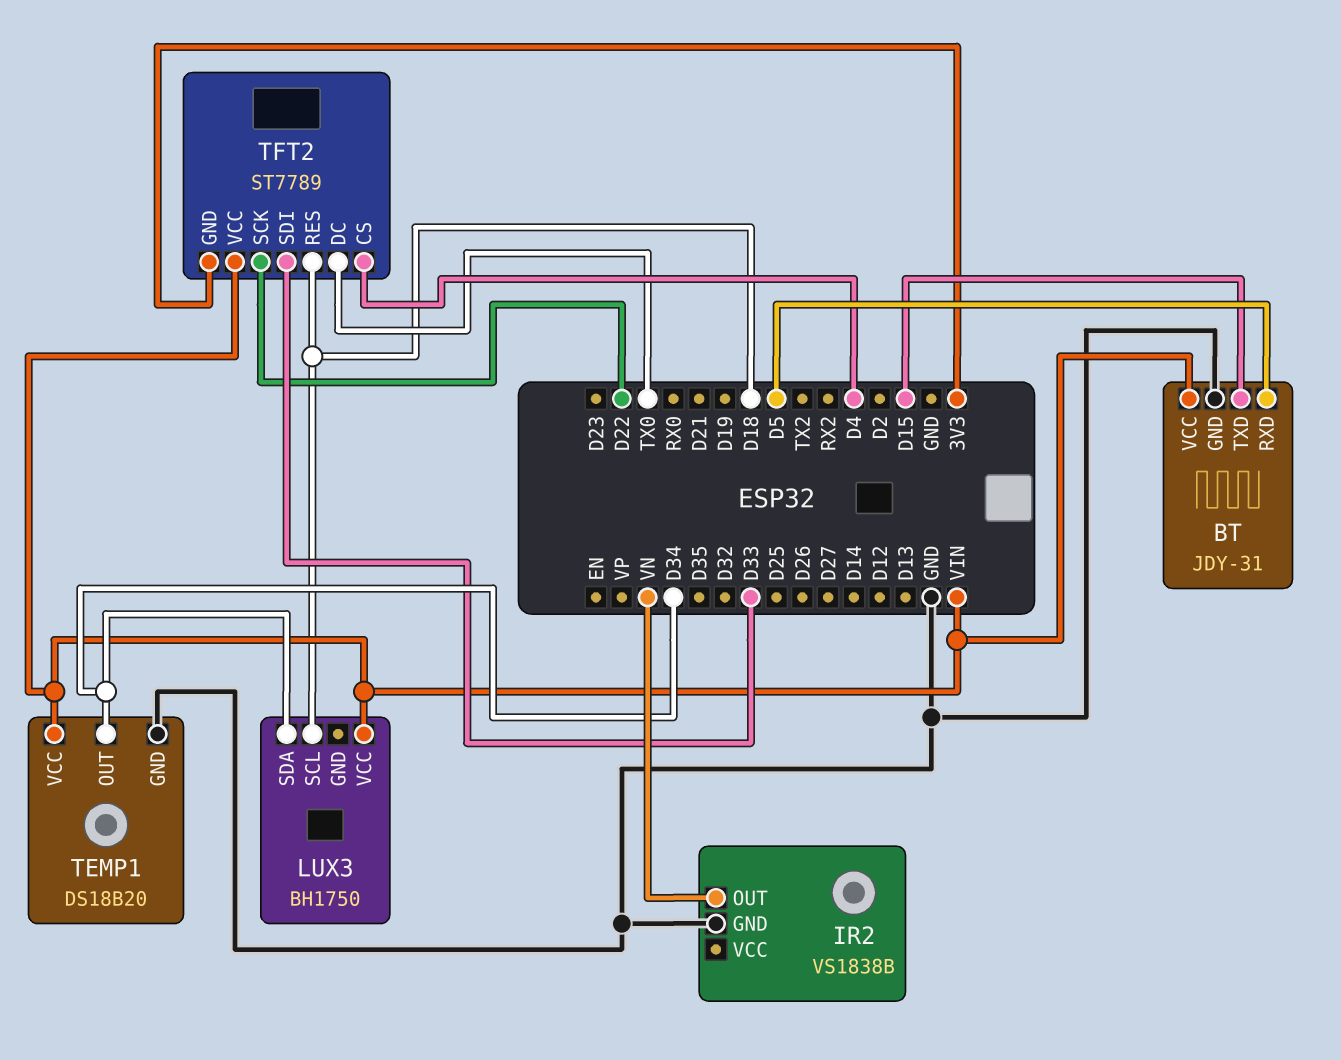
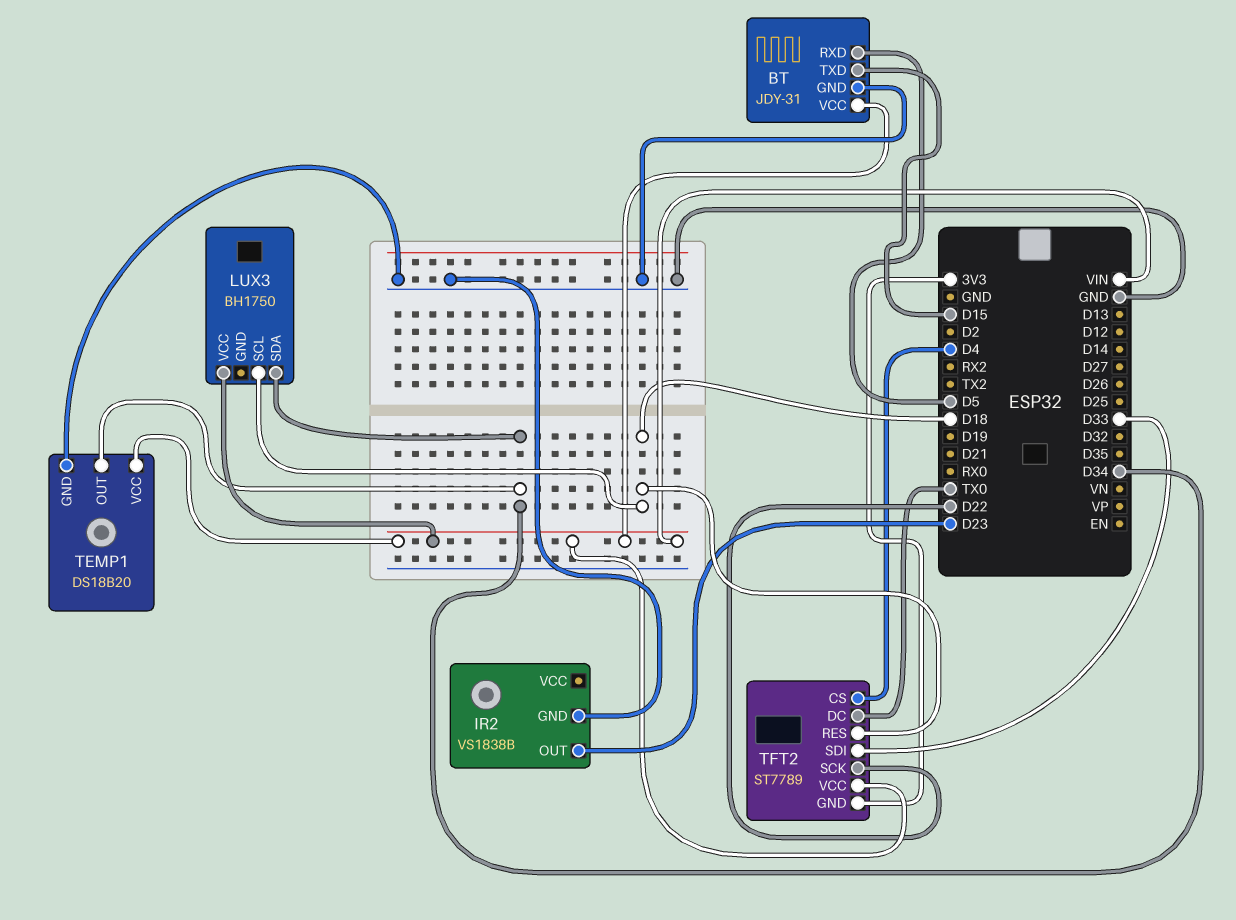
IR2 pin OUT: VN -> D23

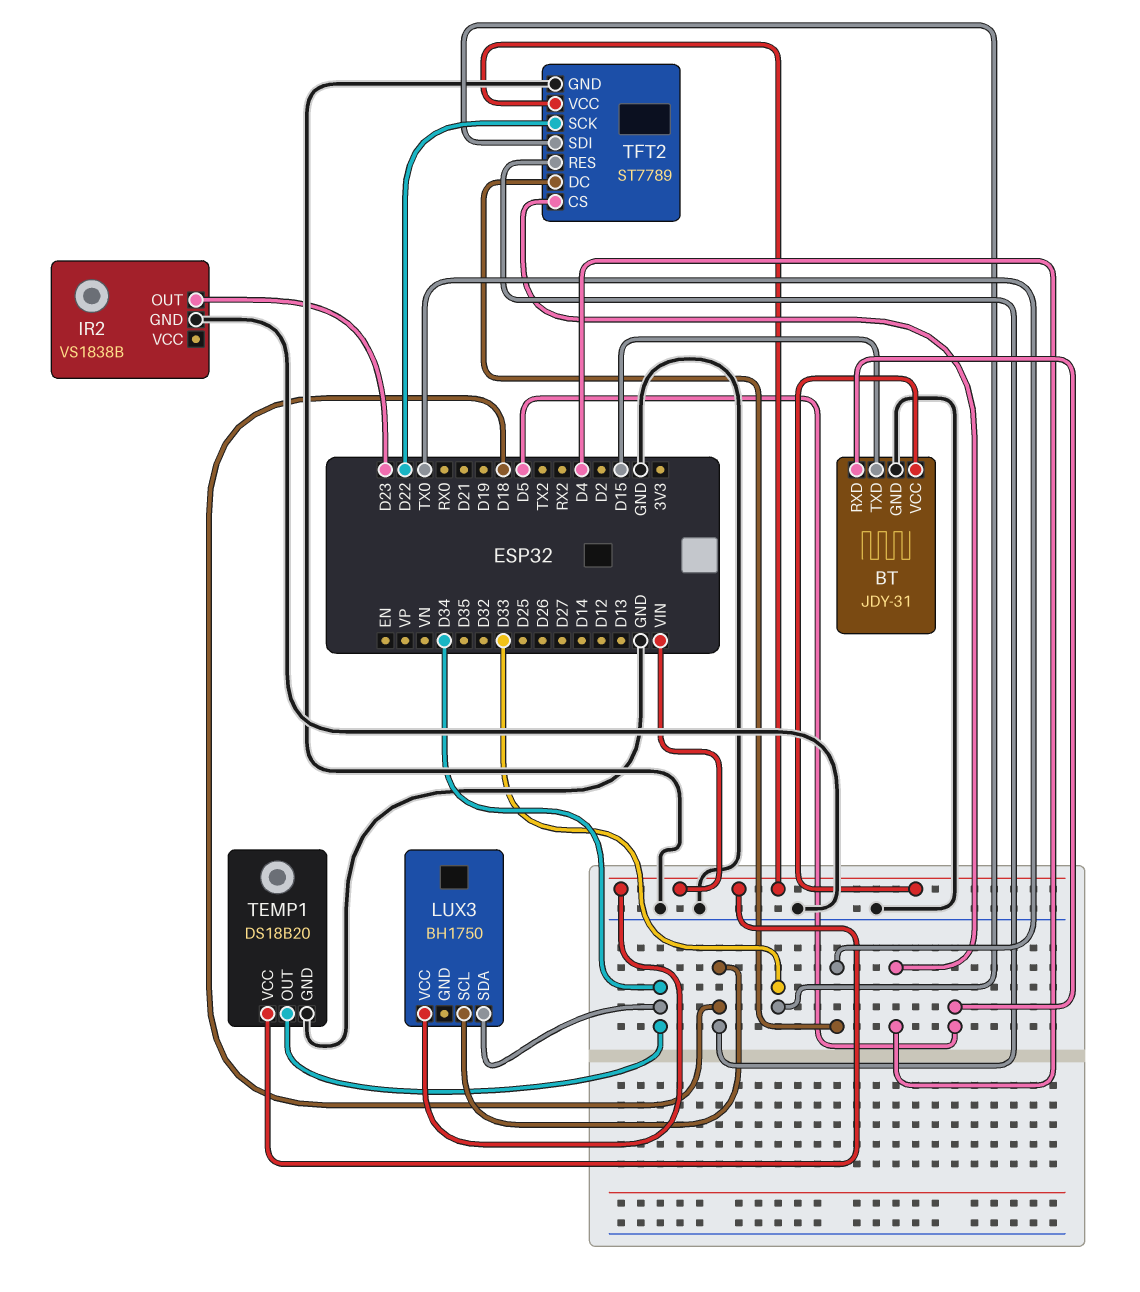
TFT2 pin GND: 3V3 -> GND

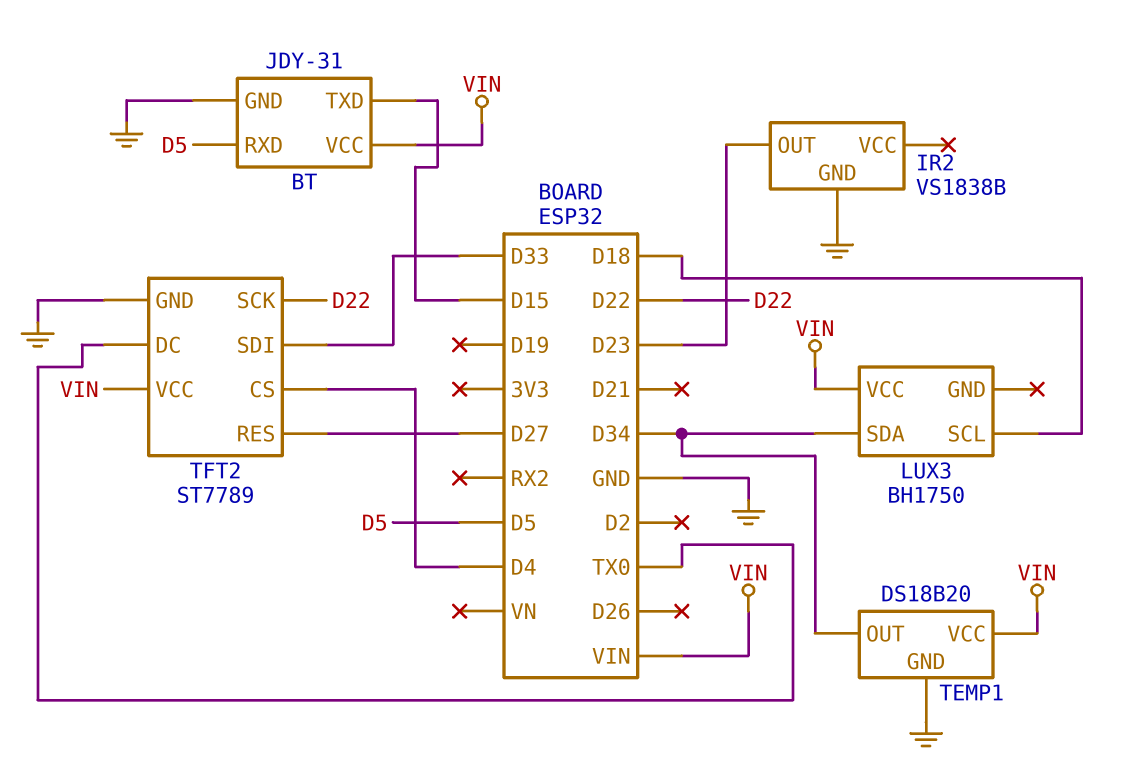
TFT2 pin RES: D18 -> D27

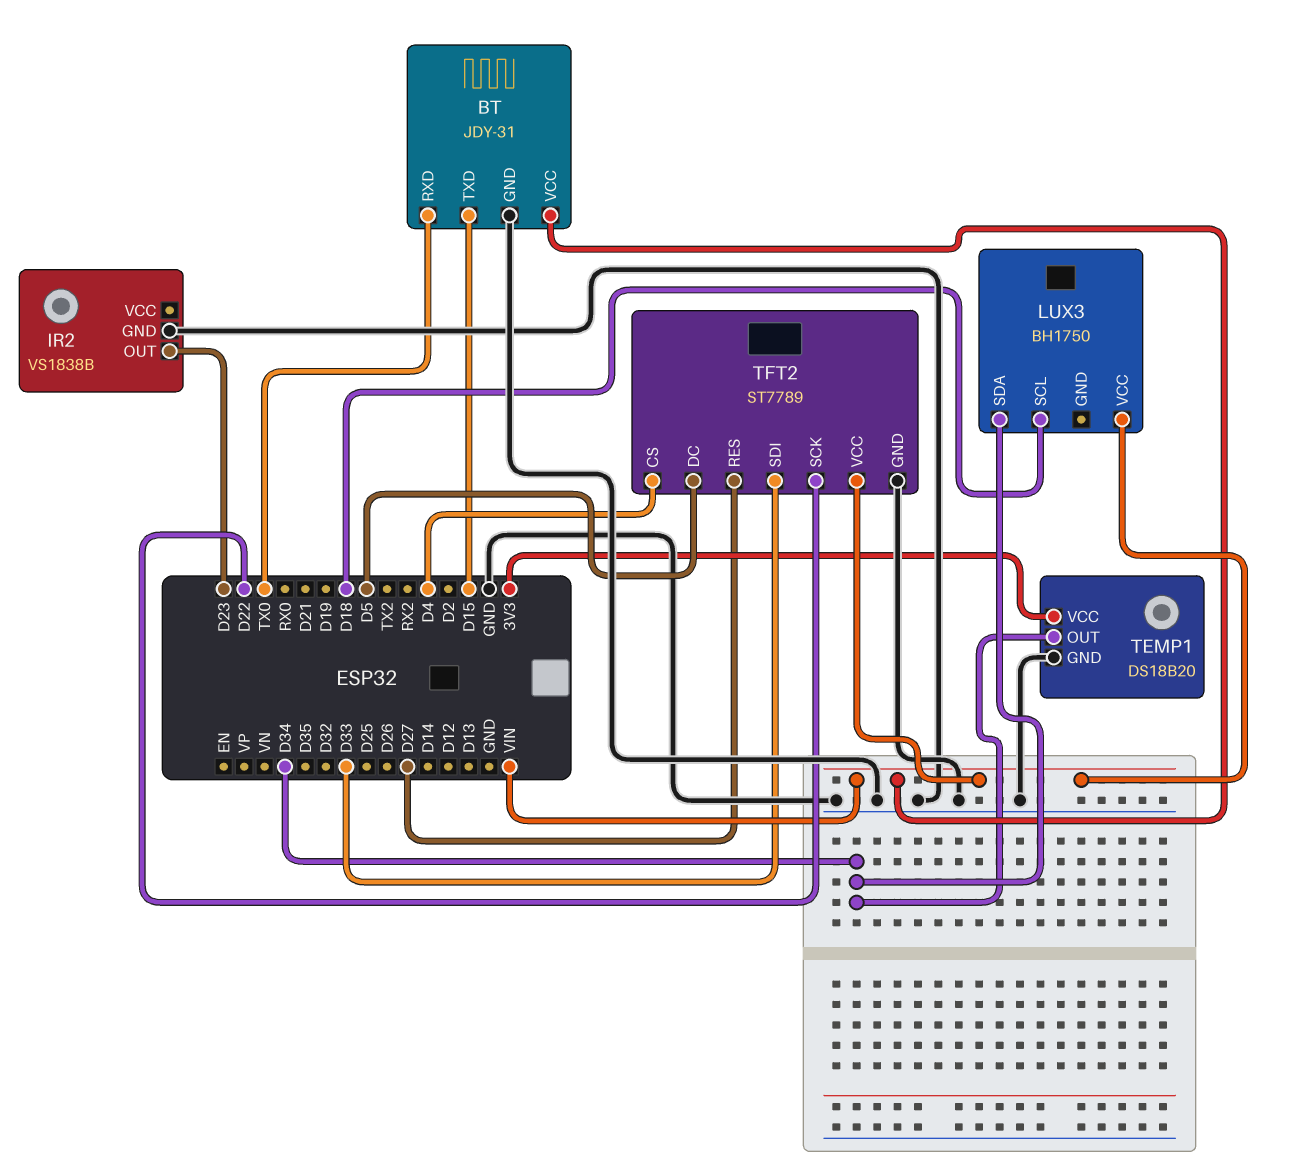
BT pin RXD: D5 -> TX0
TEMP1 pin VCC: VIN -> 3V3
TFT2 pin DC: TX0 -> D5

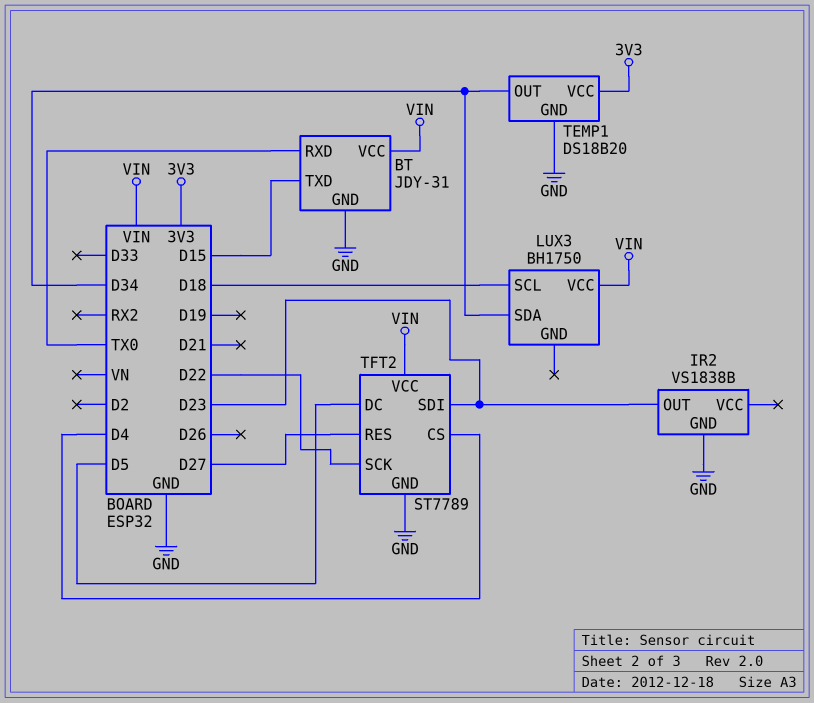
TFT2 pin SDI: D33 -> D23

